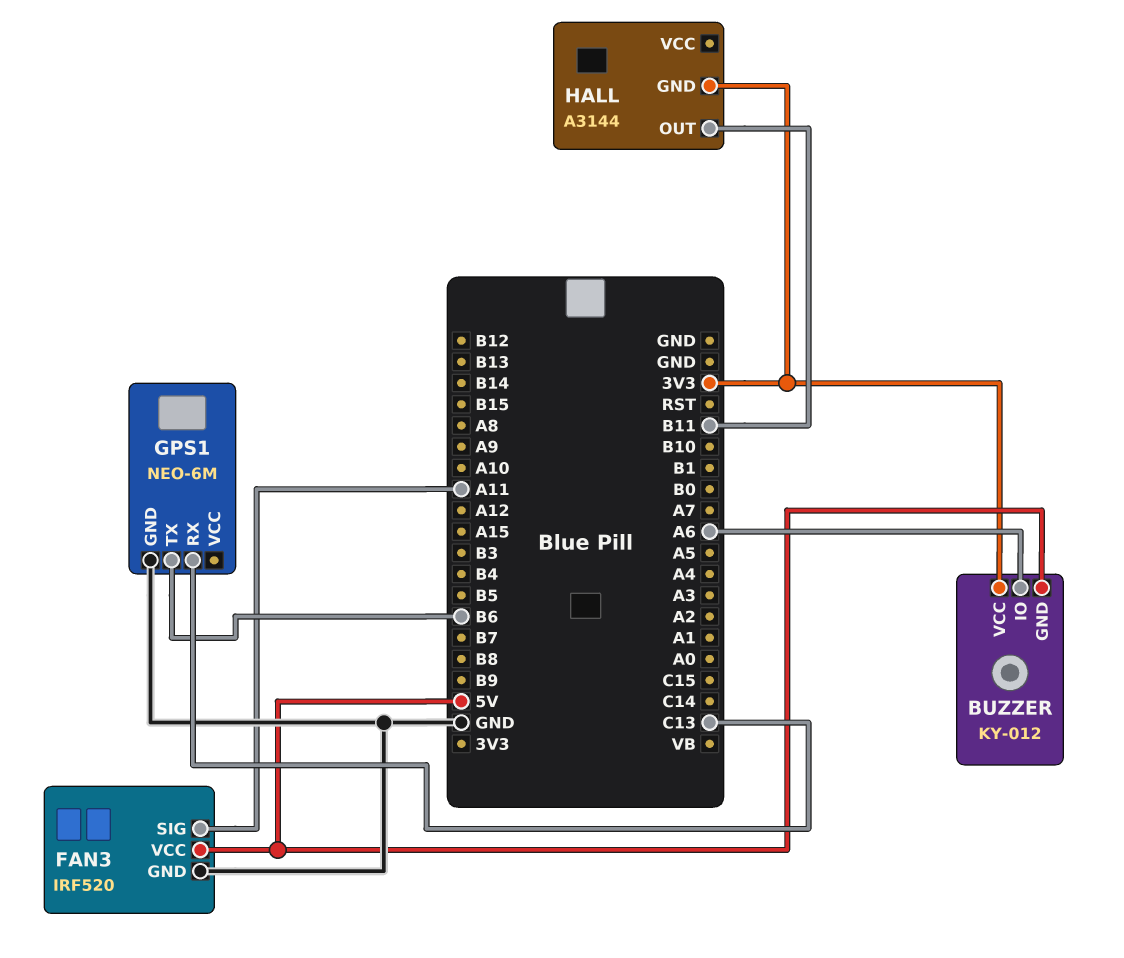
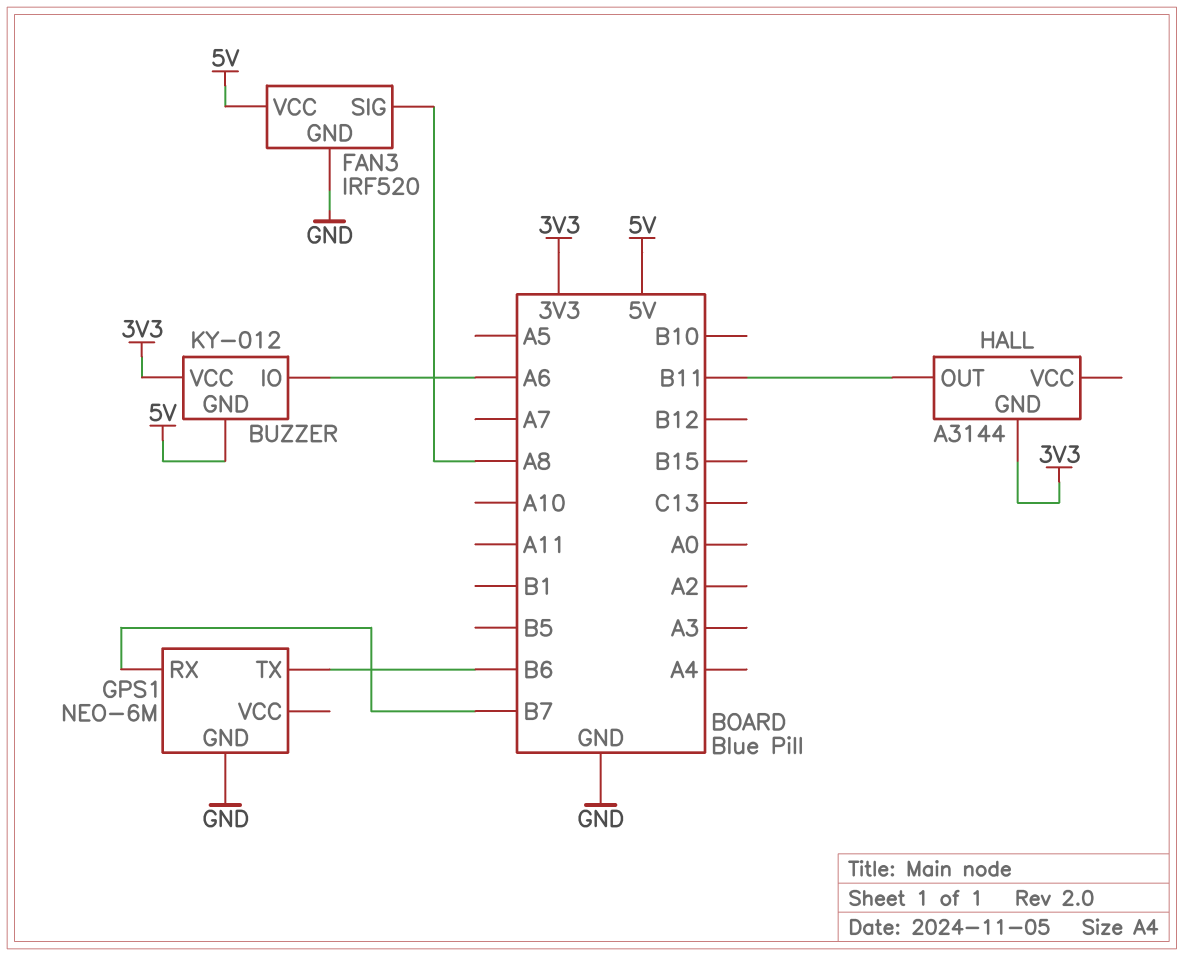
FAN3 pin SIG: A11 -> A8
GPS1 pin RX: C13 -> B7

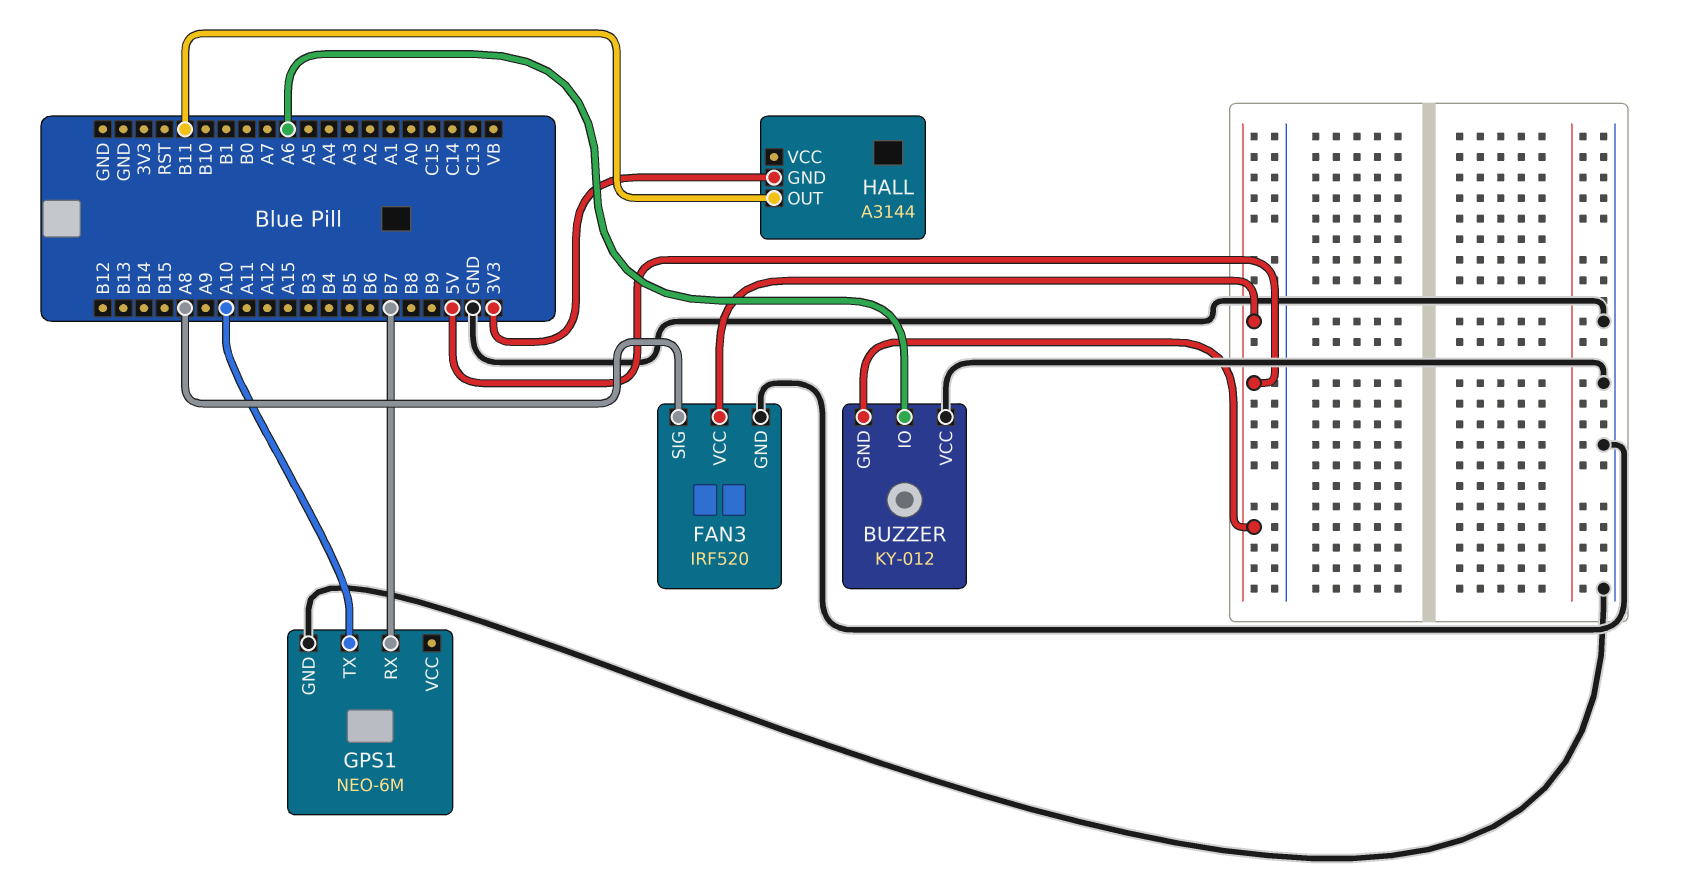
BUZZER pin VCC: 3V3 -> GND
GPS1 pin TX: B6 -> A10

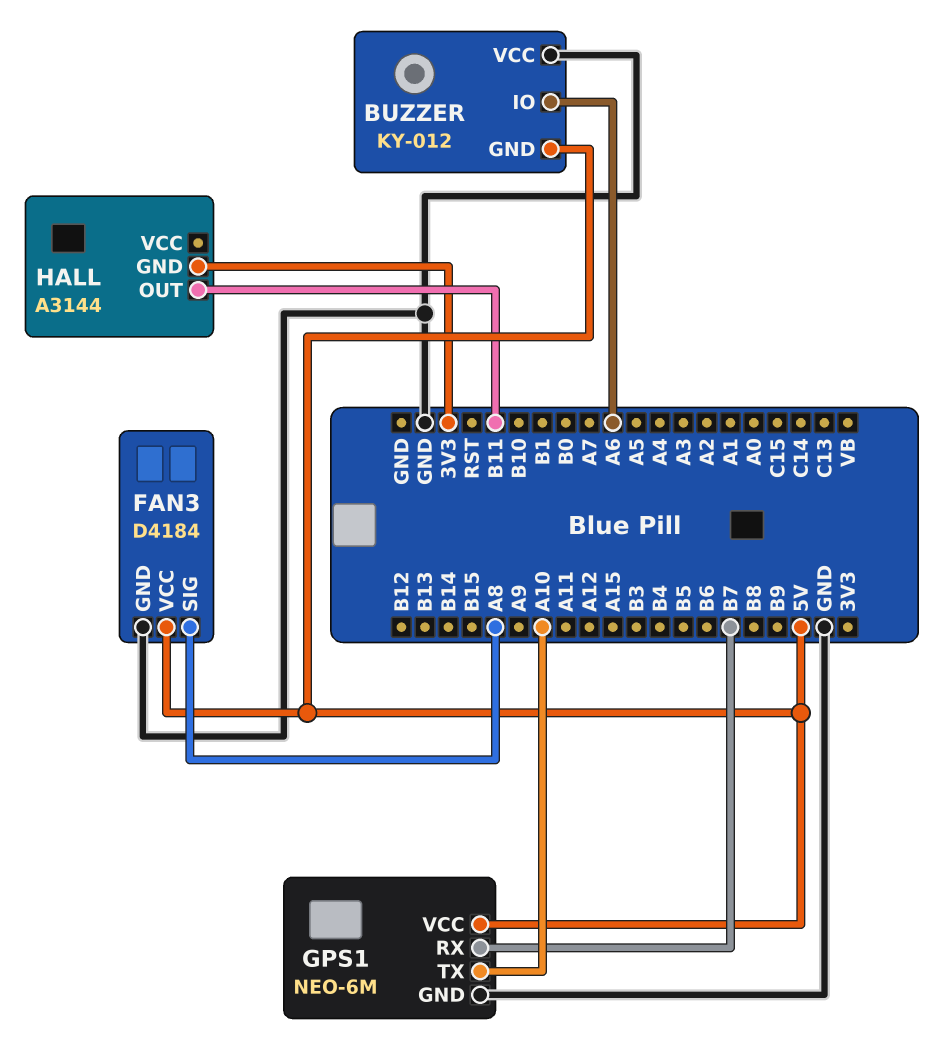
FAN3: IRF520 -> D4184
GPS1 pin VCC: none -> 5V

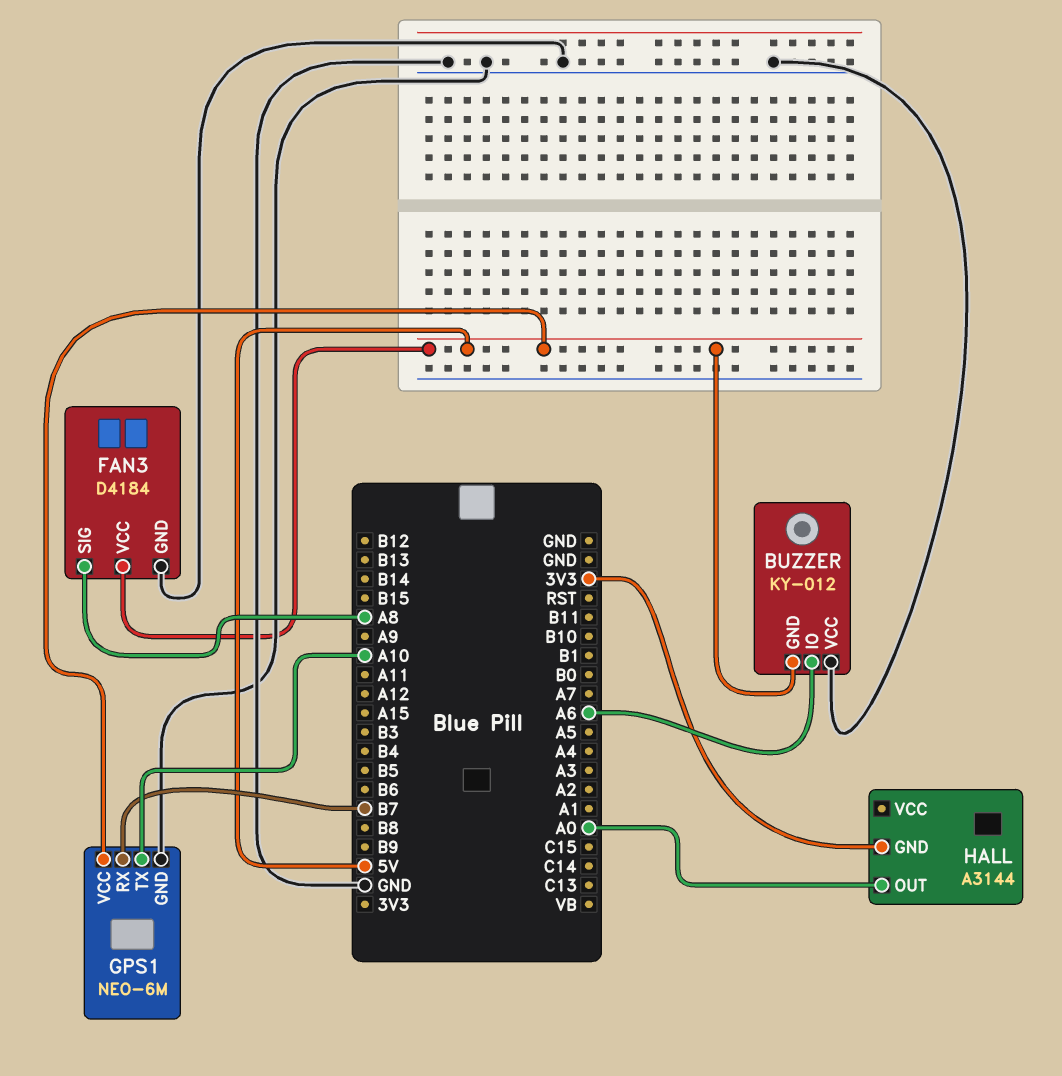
HALL pin OUT: B11 -> A0

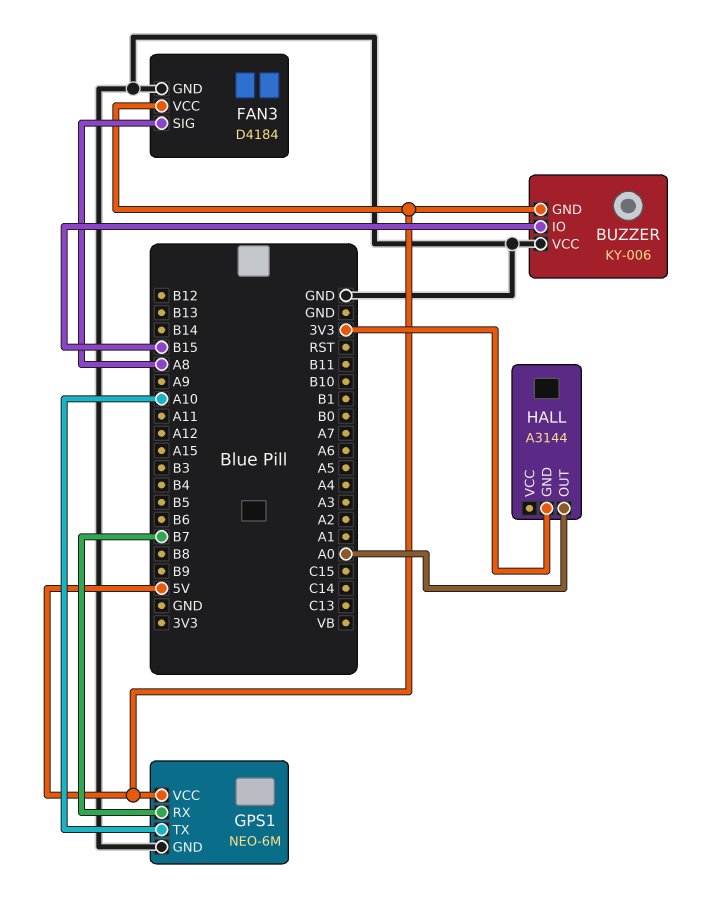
BUZZER: KY-012 -> KY-006
BUZZER pin IO: A6 -> B15

